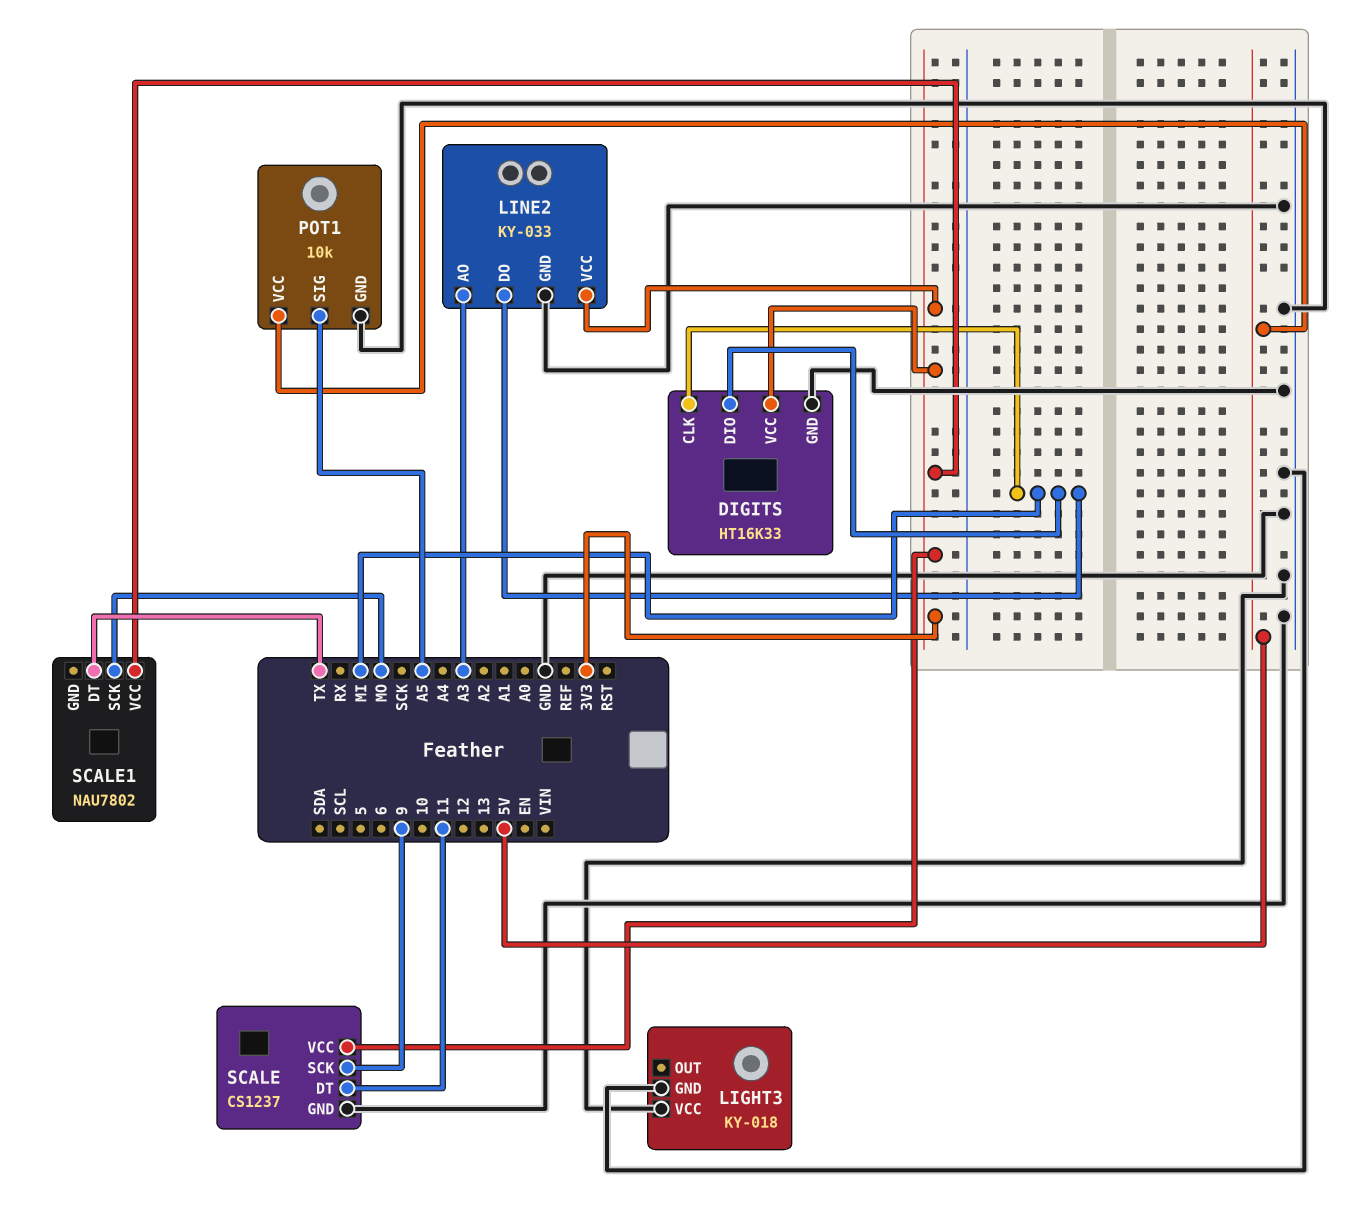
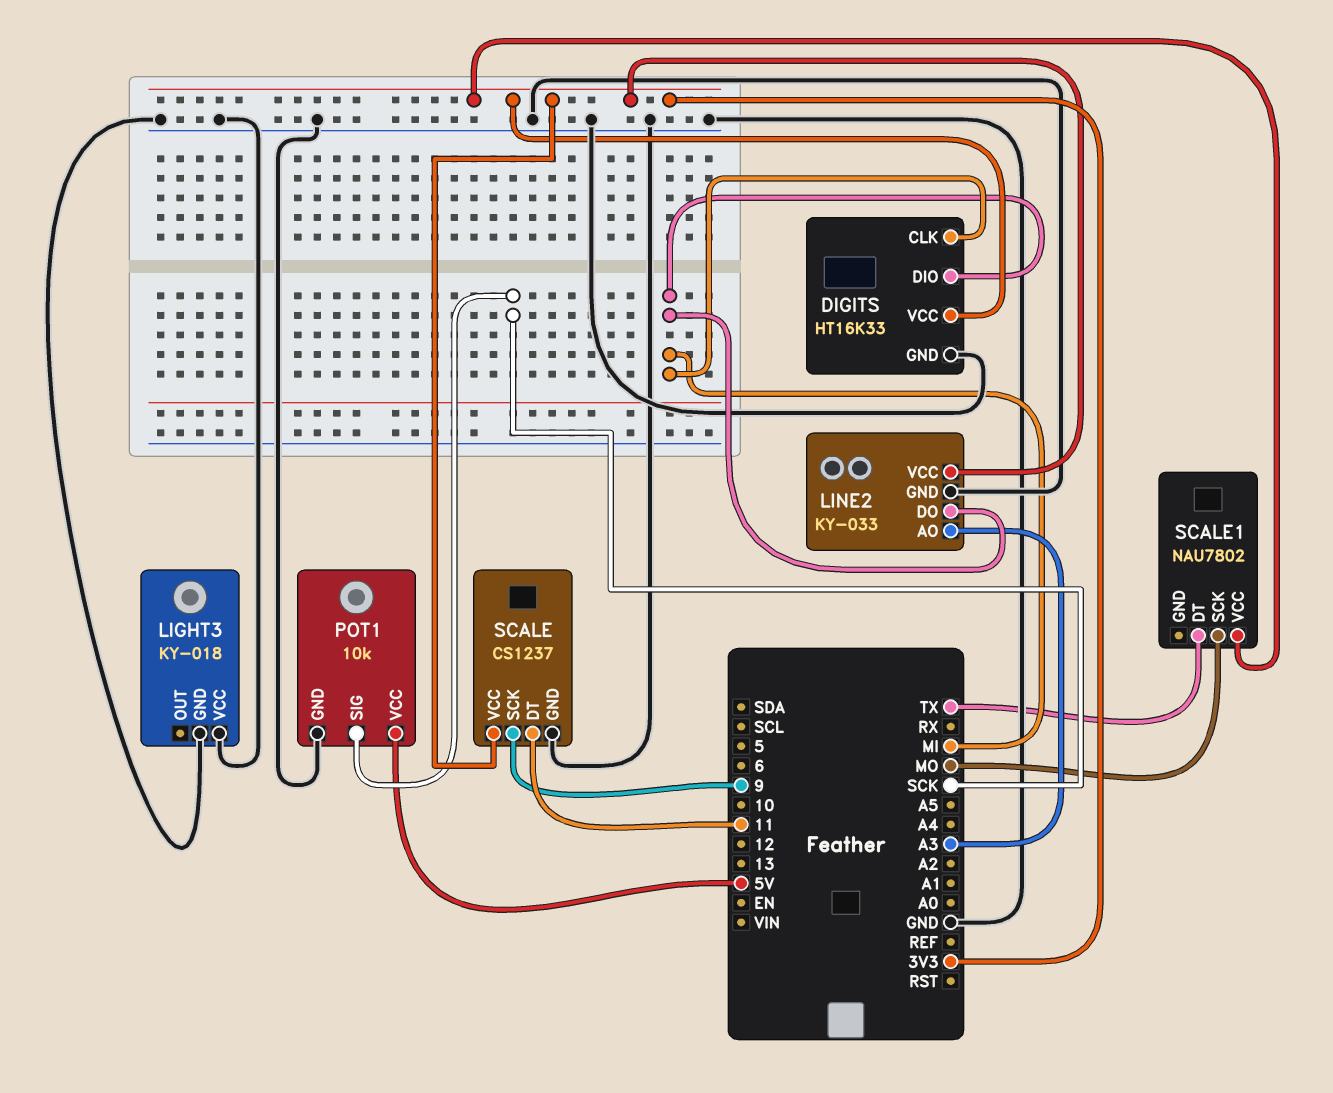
POT1 pin SIG: A5 -> SCK

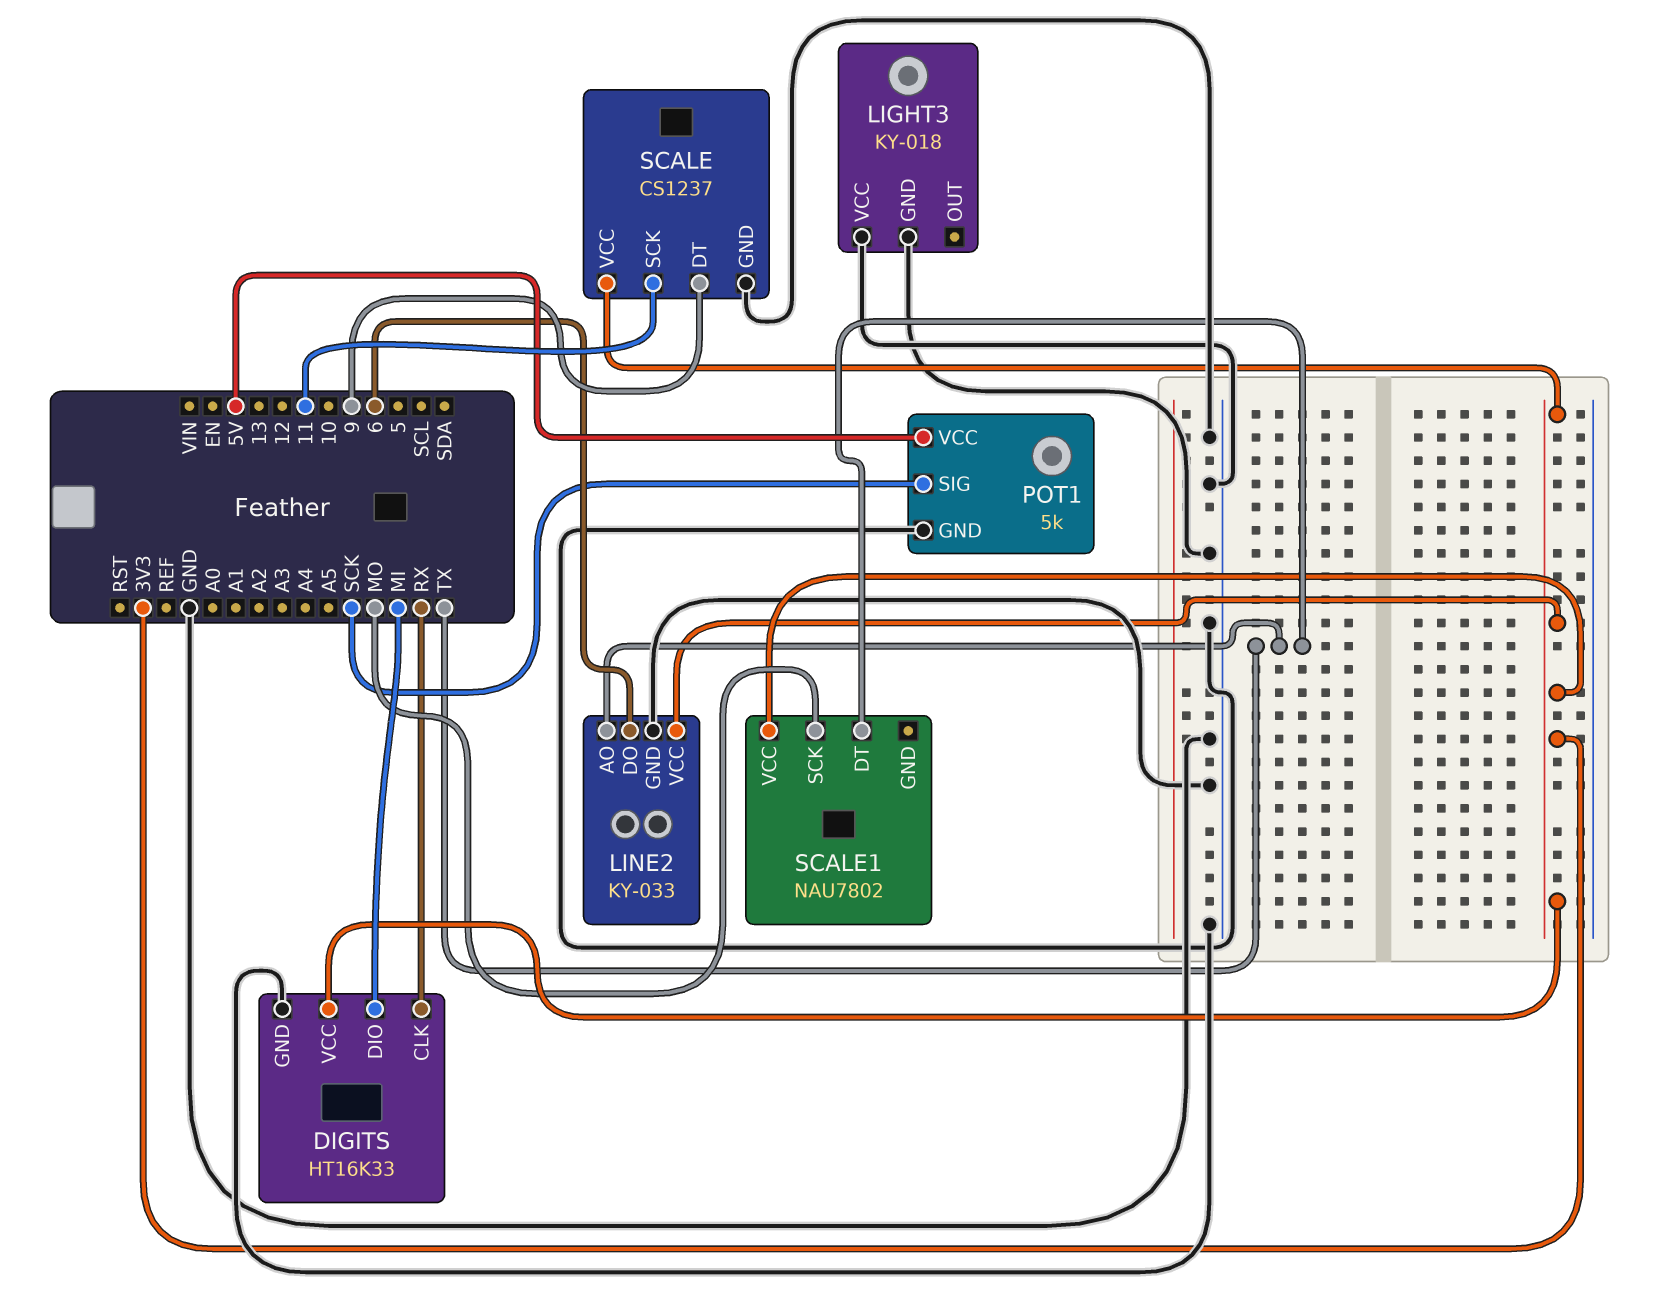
DIGITS pin CLK: MI -> RX
LINE2 pin AO: A3 -> TX
LINE2 pin DO: MI -> 6
POT1: 10k -> 5k
SCALE pin DT: 11 -> 9
SCALE pin SCK: 9 -> 11

